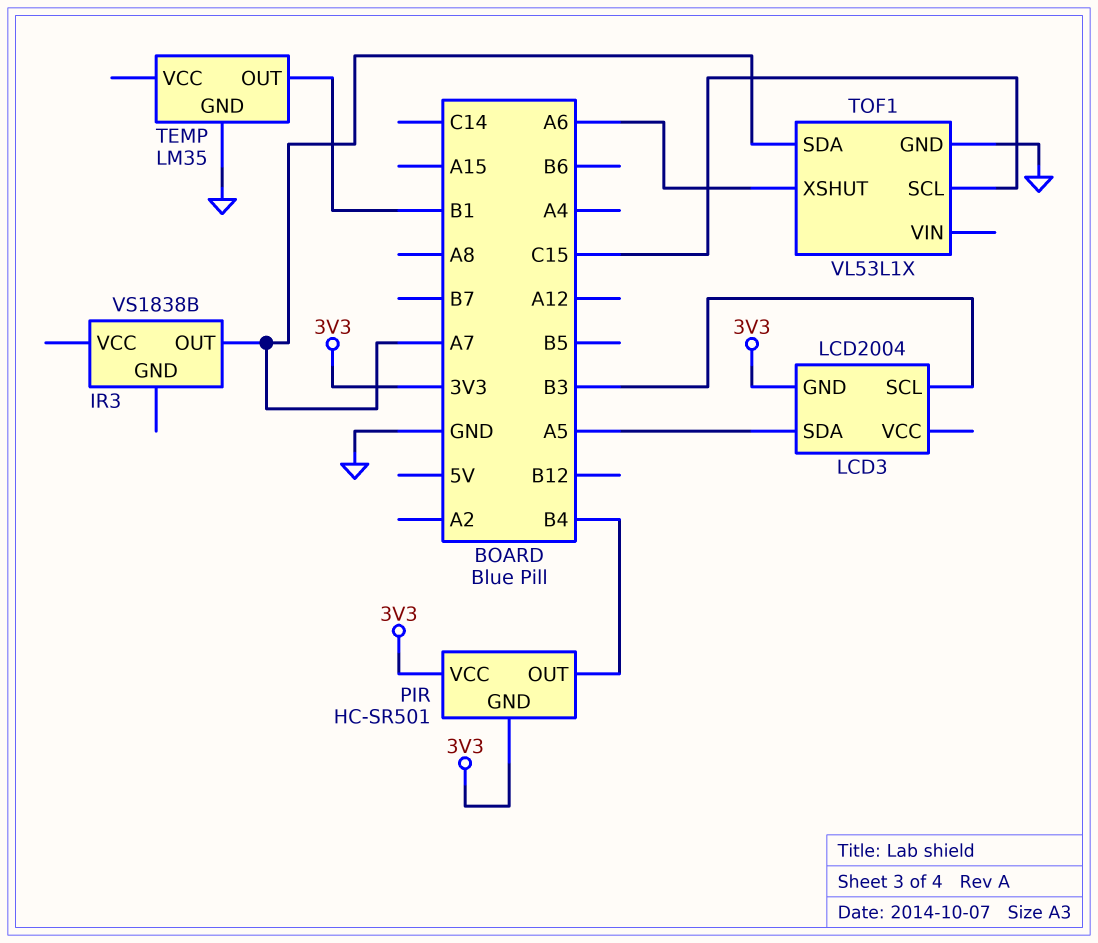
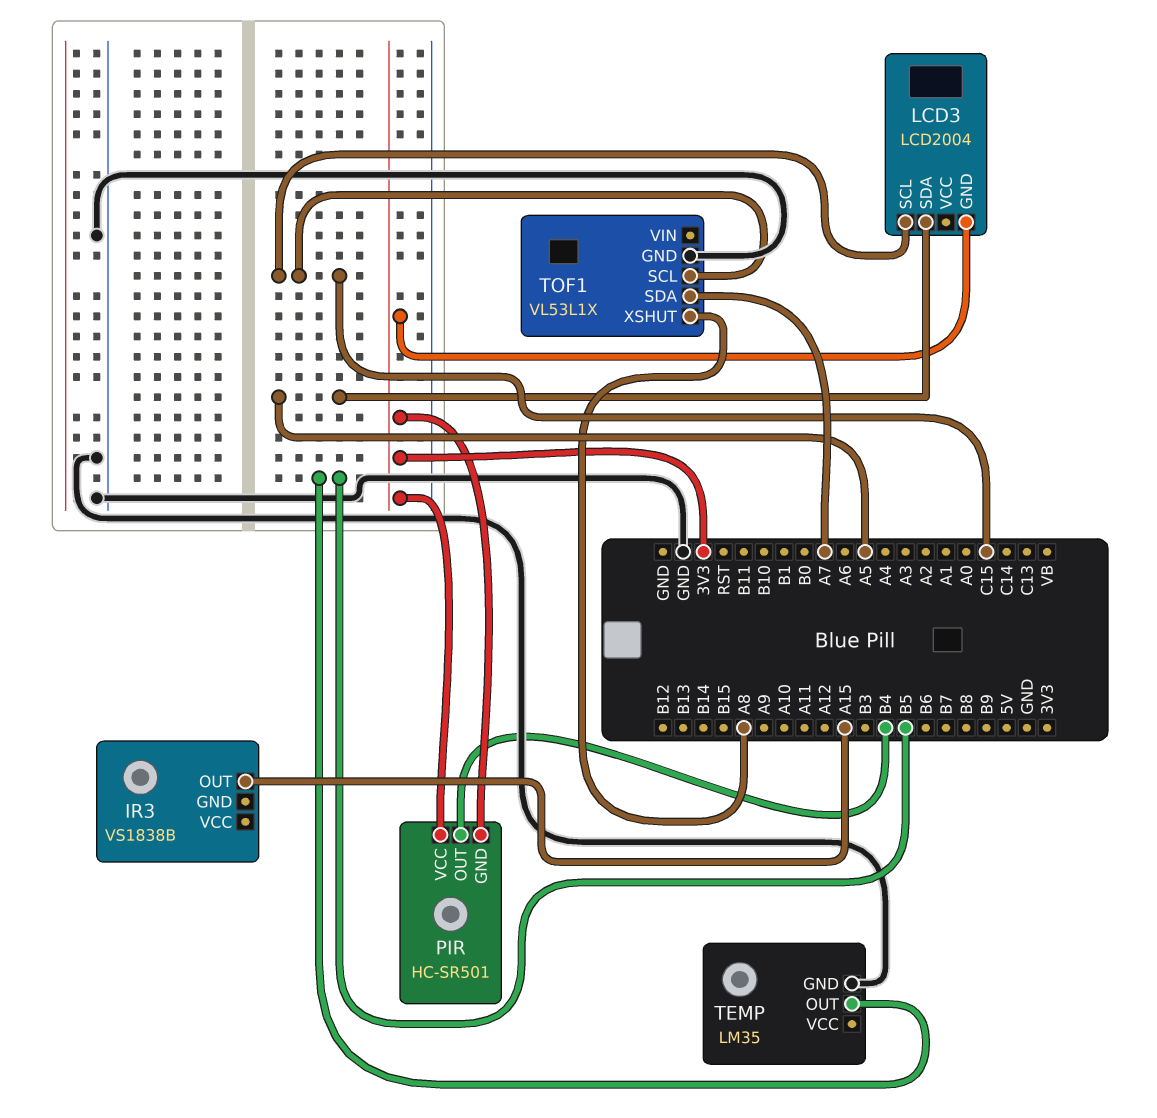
IR3 pin OUT: A7 -> A15
LCD3 pin SCL: B3 -> C15
TEMP pin OUT: B1 -> B5
TOF1 pin XSHUT: A6 -> A8

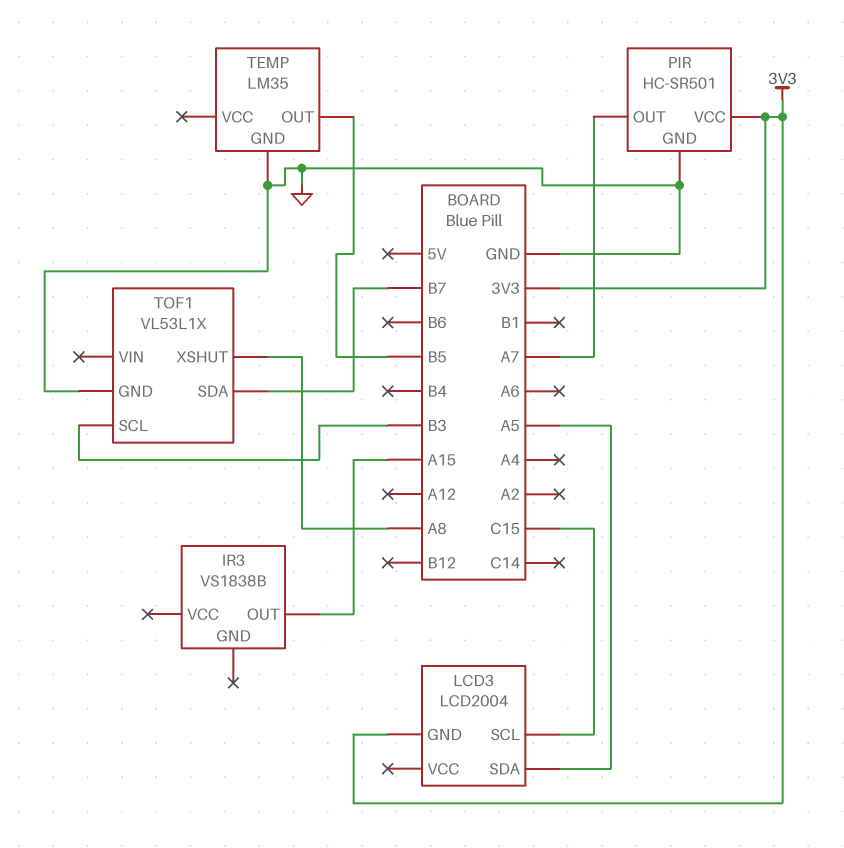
PIR pin GND: 3V3 -> GND
PIR pin OUT: B4 -> A7
TOF1 pin SCL: C15 -> B3
TOF1 pin SDA: A7 -> B7

